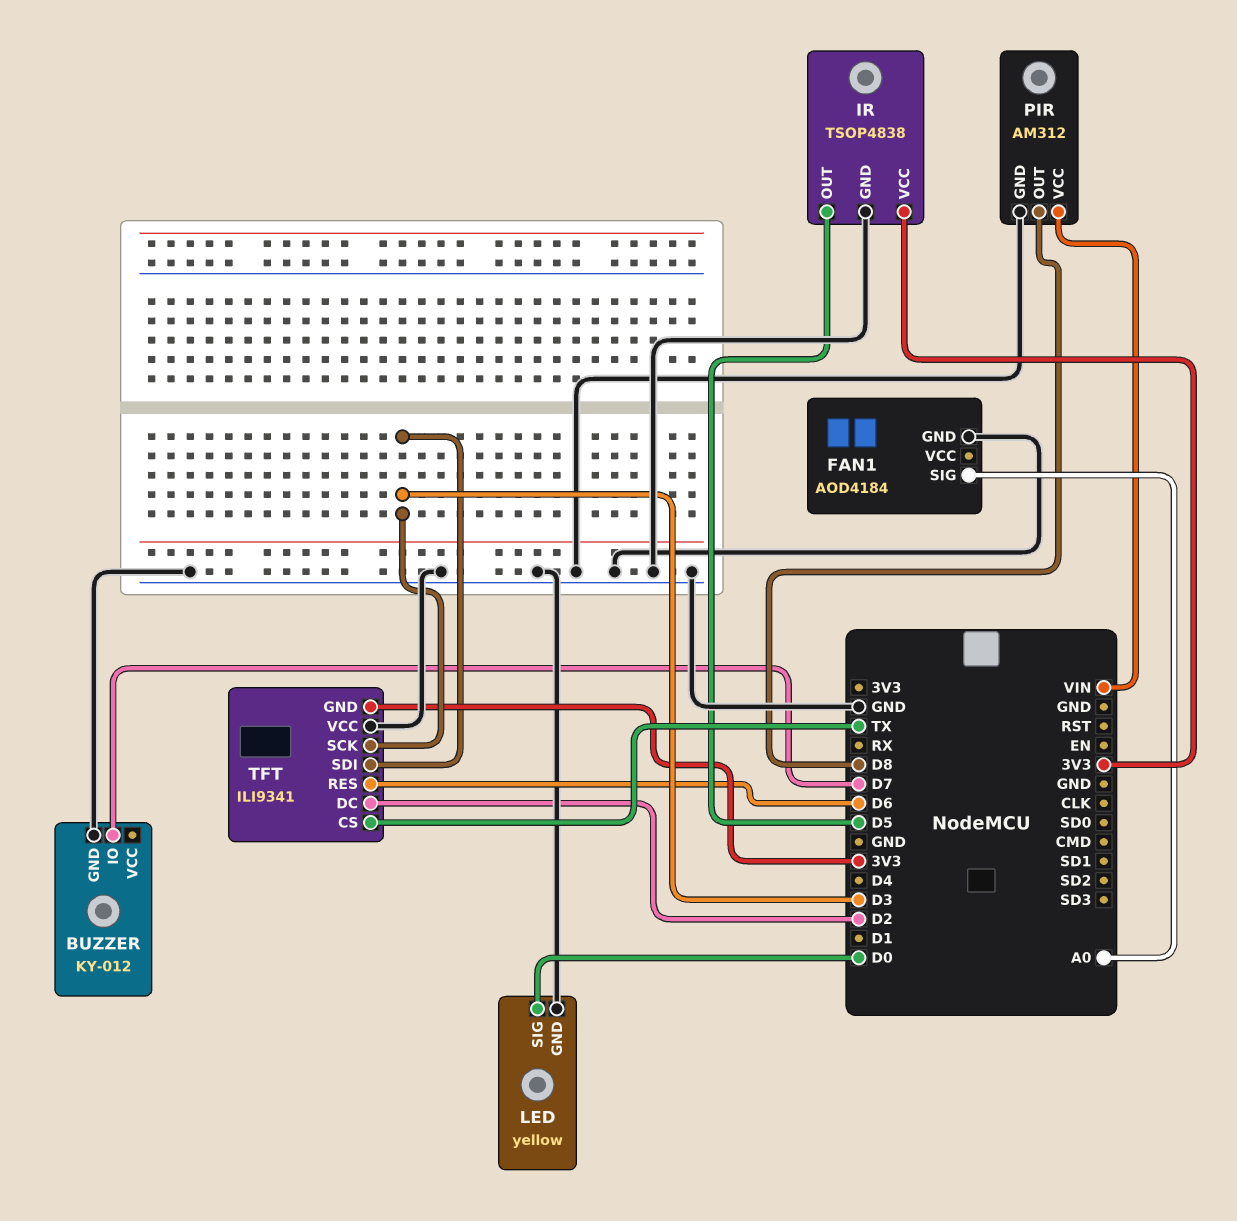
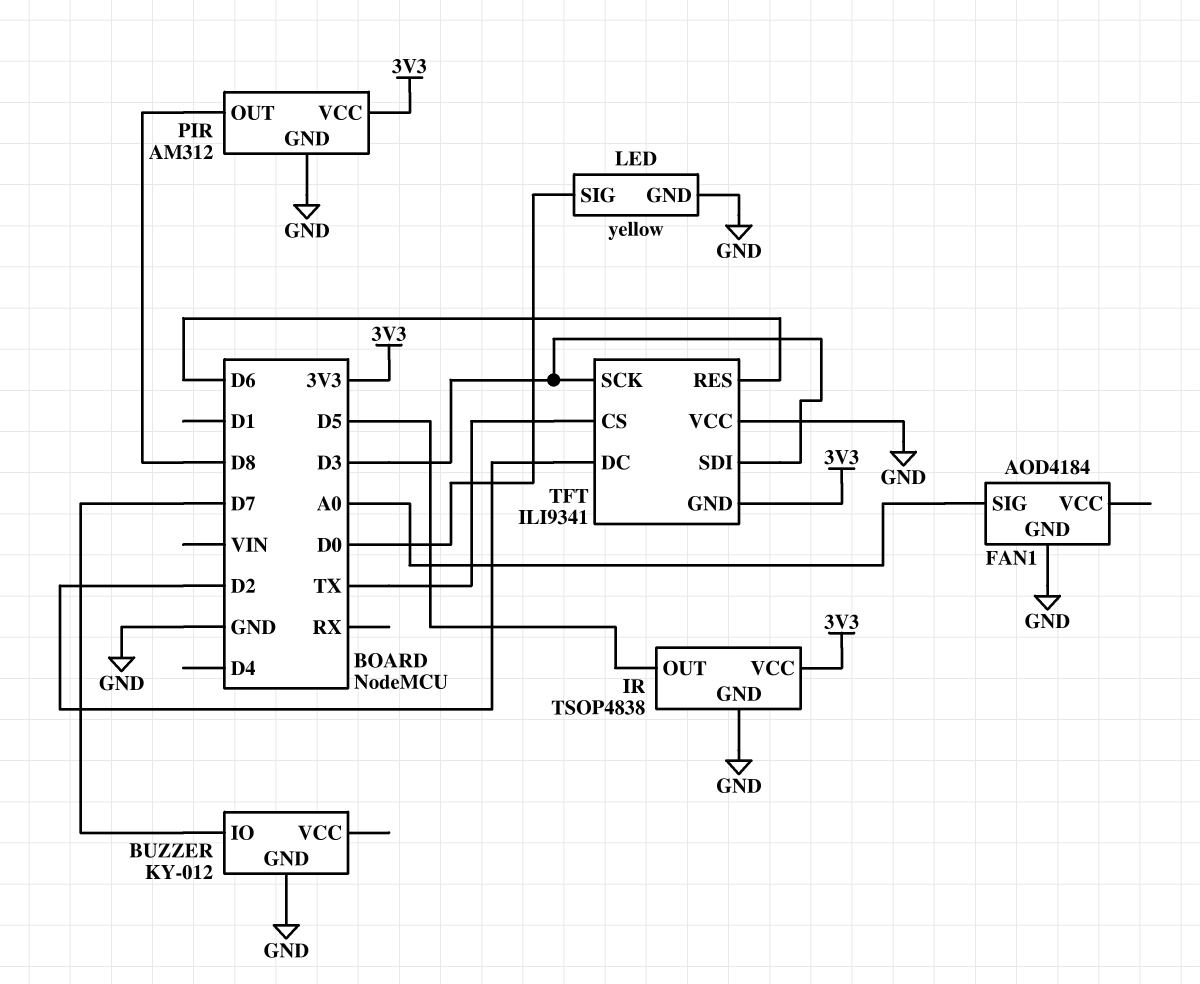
PIR pin VCC: VIN -> 3V3

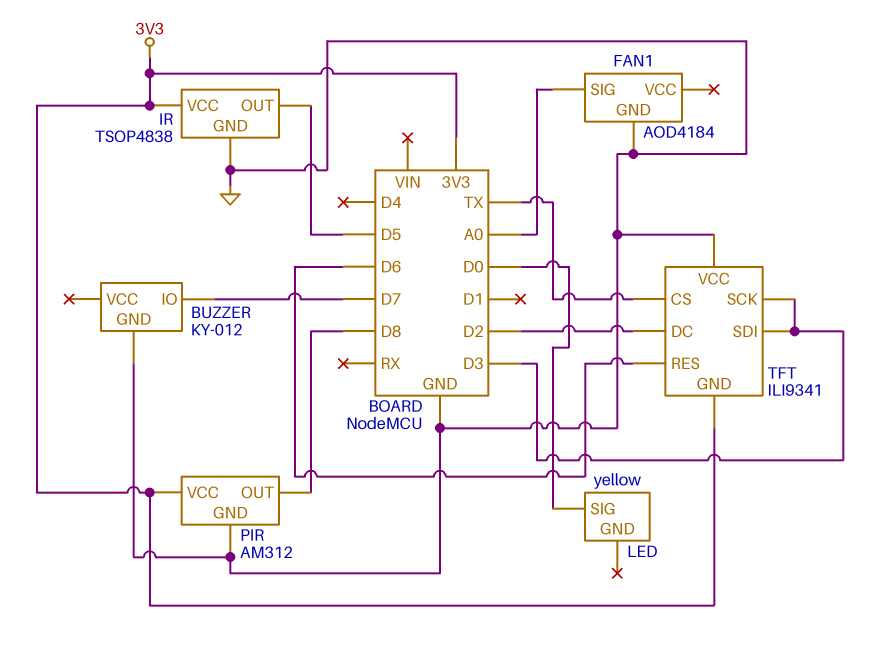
LED pin GND: GND -> none

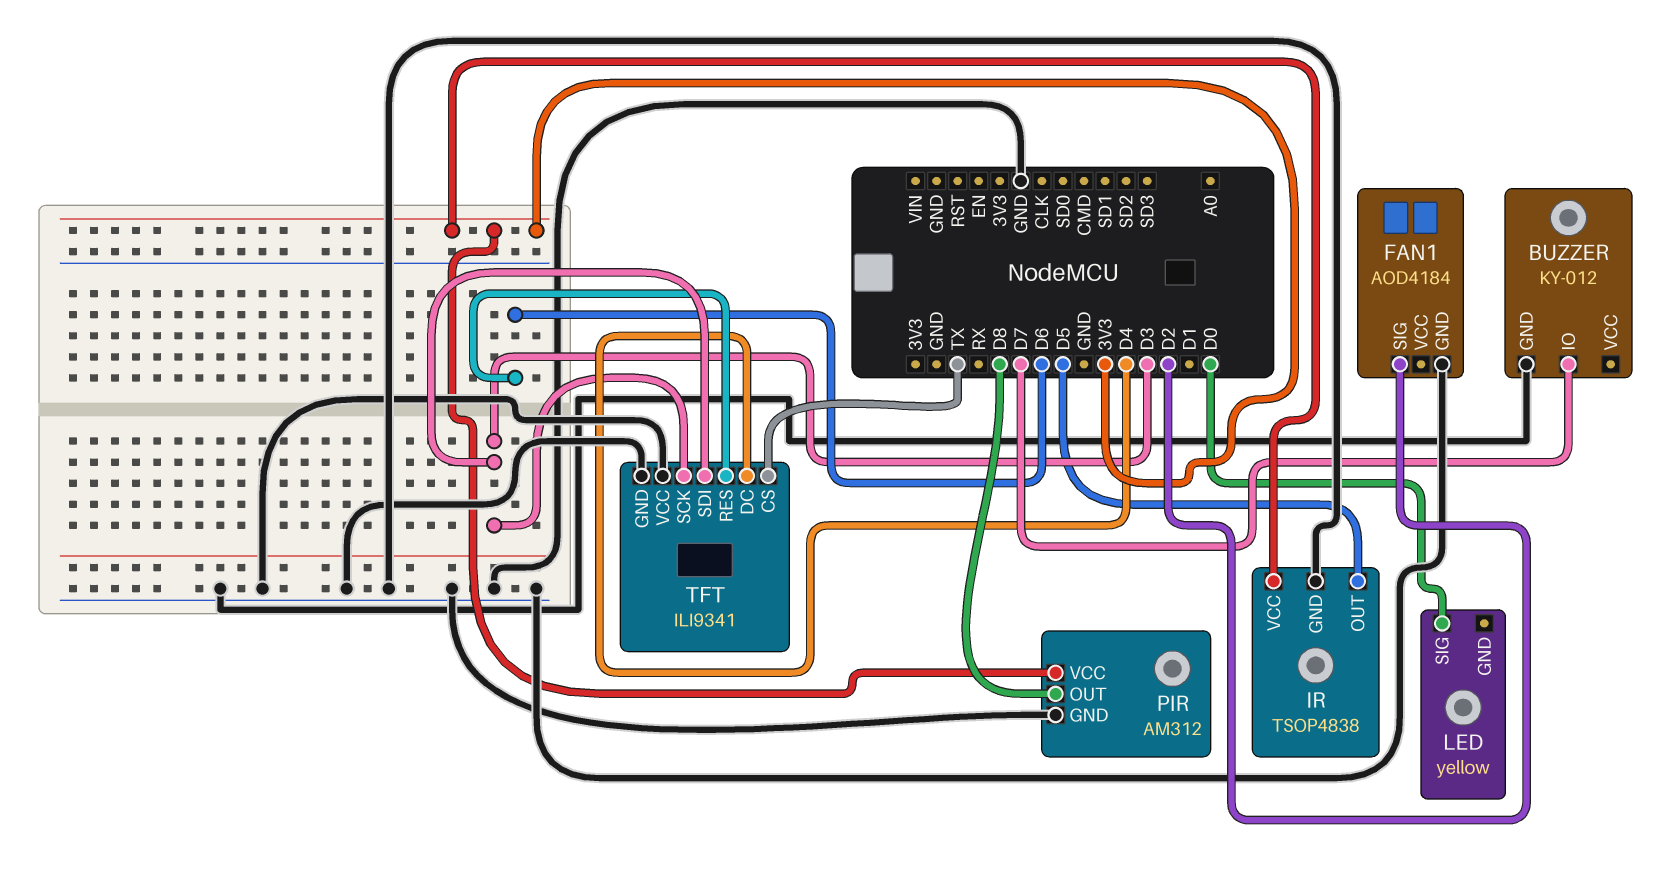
FAN1 pin SIG: A0 -> D2
TFT pin DC: D2 -> D4
TFT pin GND: 3V3 -> GND

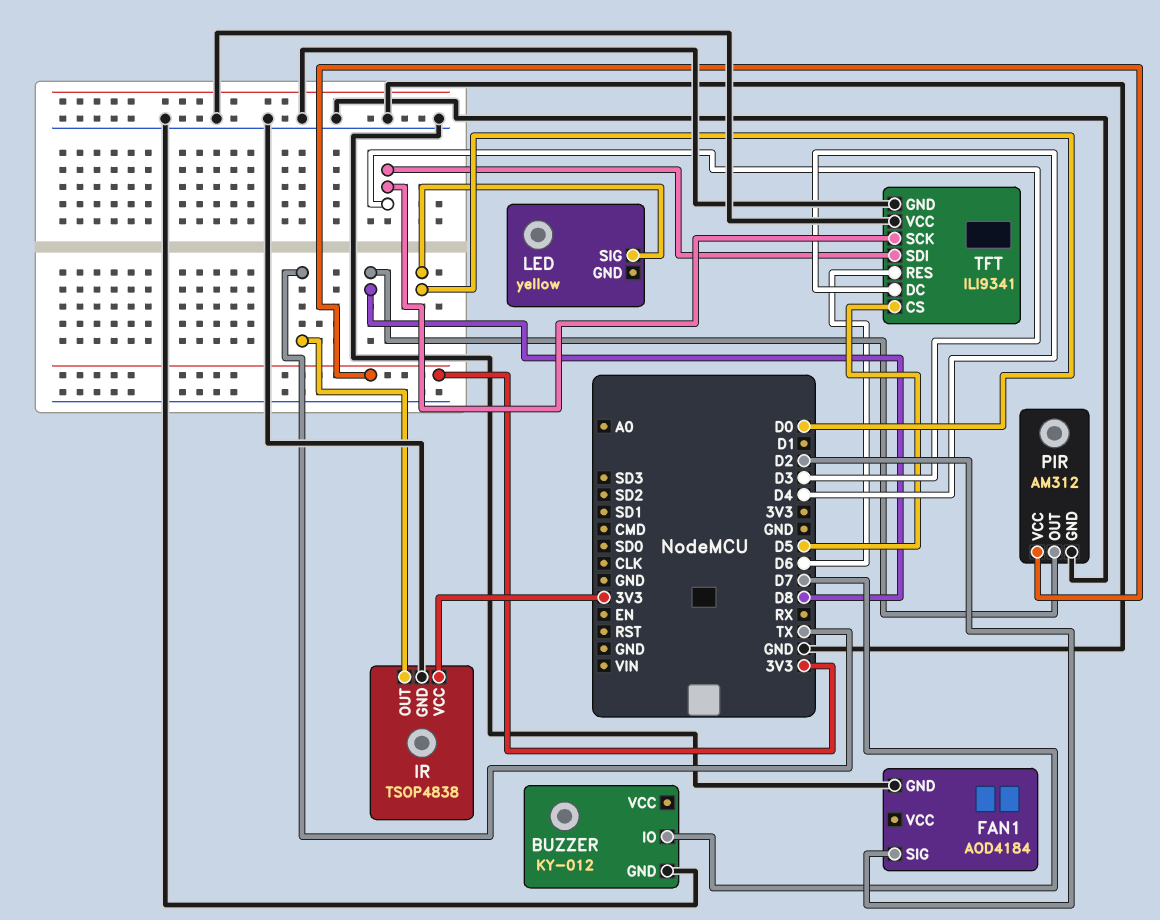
IR pin OUT: D5 -> TX
TFT pin CS: TX -> D5

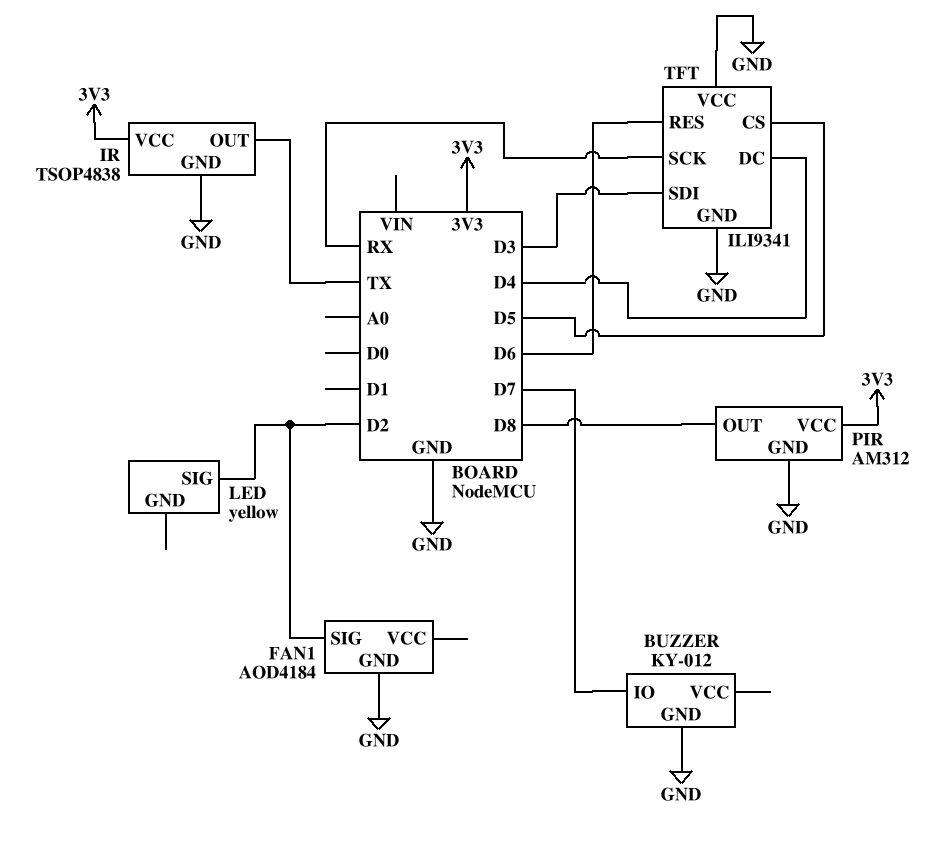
LED pin SIG: D0 -> D2
TFT pin SCK: D3 -> RX

